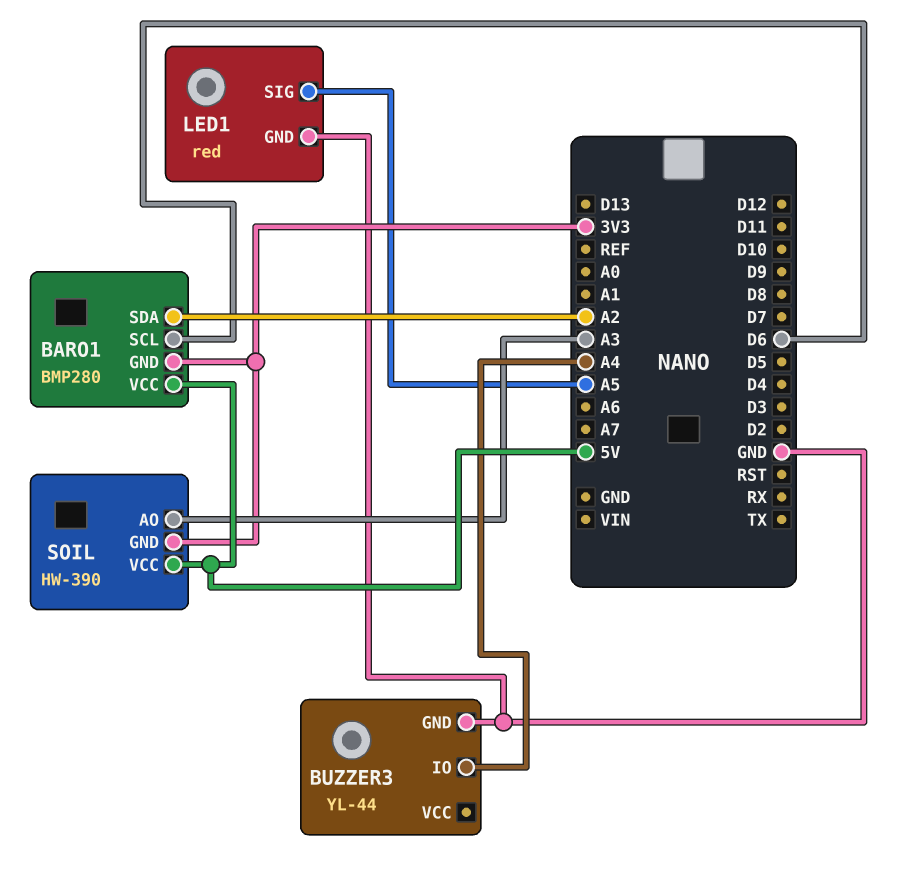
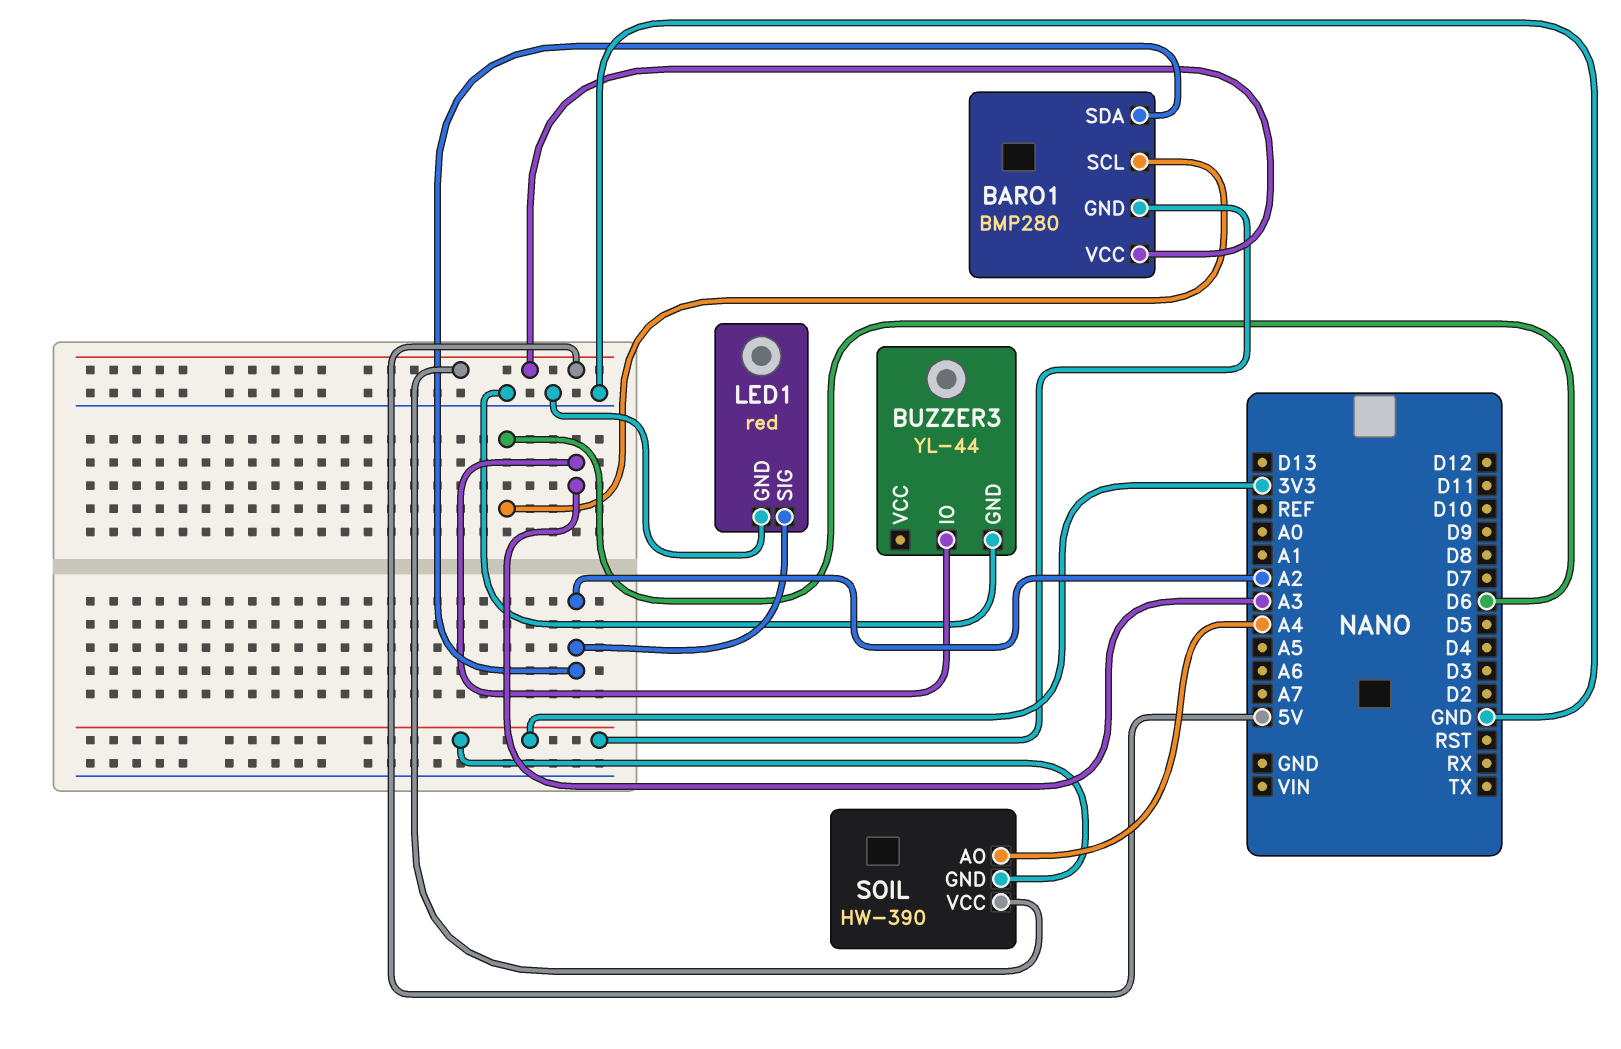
BUZZER3 pin IO: A4 -> A3
LED1 pin SIG: A5 -> A2
SOIL pin AO: A3 -> A4

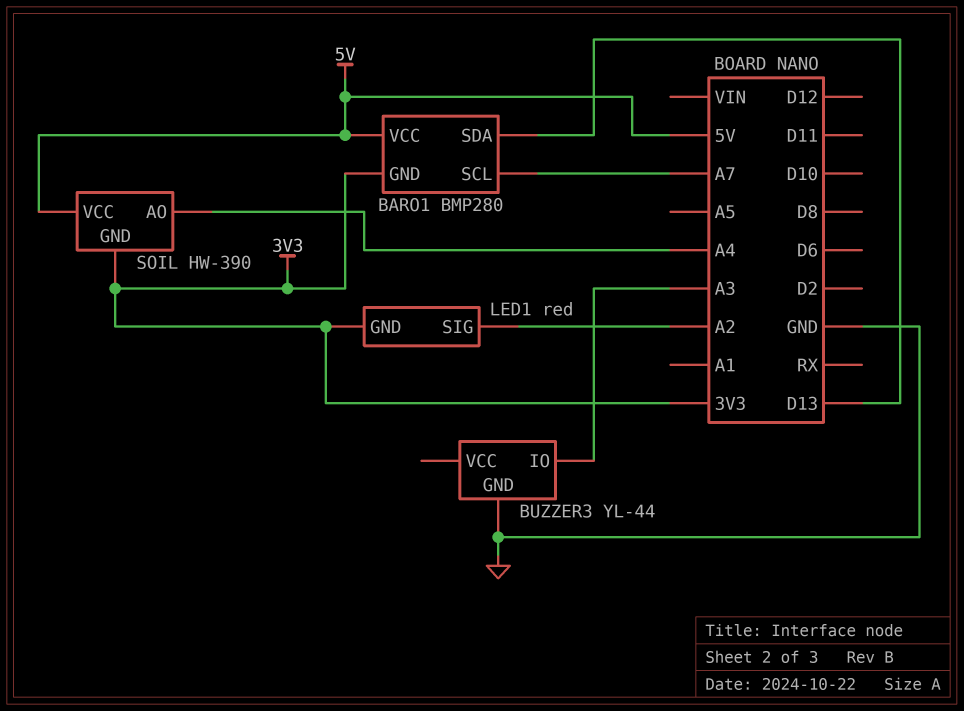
BARO1 pin SCL: D6 -> A7
BARO1 pin SDA: A2 -> D13
LED1 pin GND: GND -> 3V3

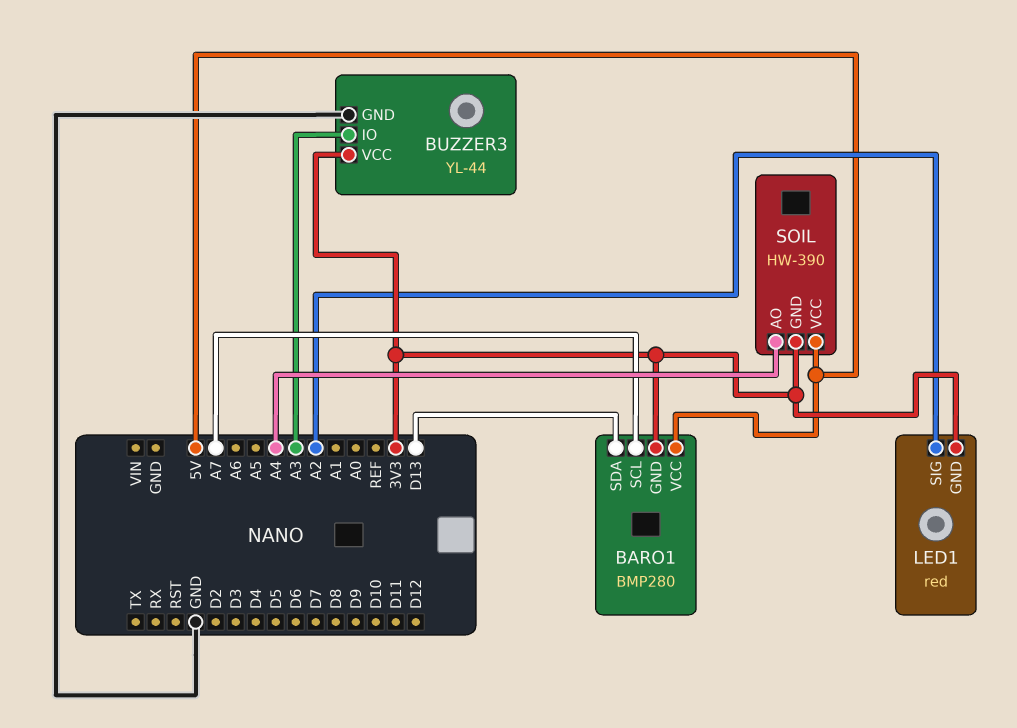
BUZZER3 pin VCC: none -> 3V3

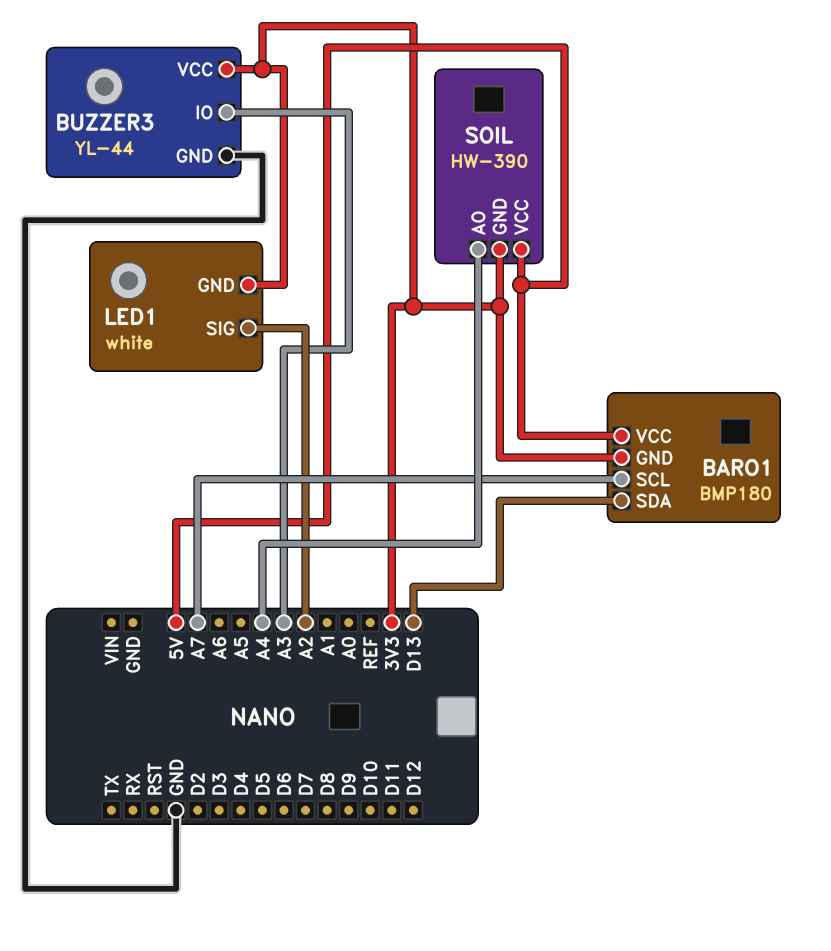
BARO1: BMP280 -> BMP180
LED1: red -> white

